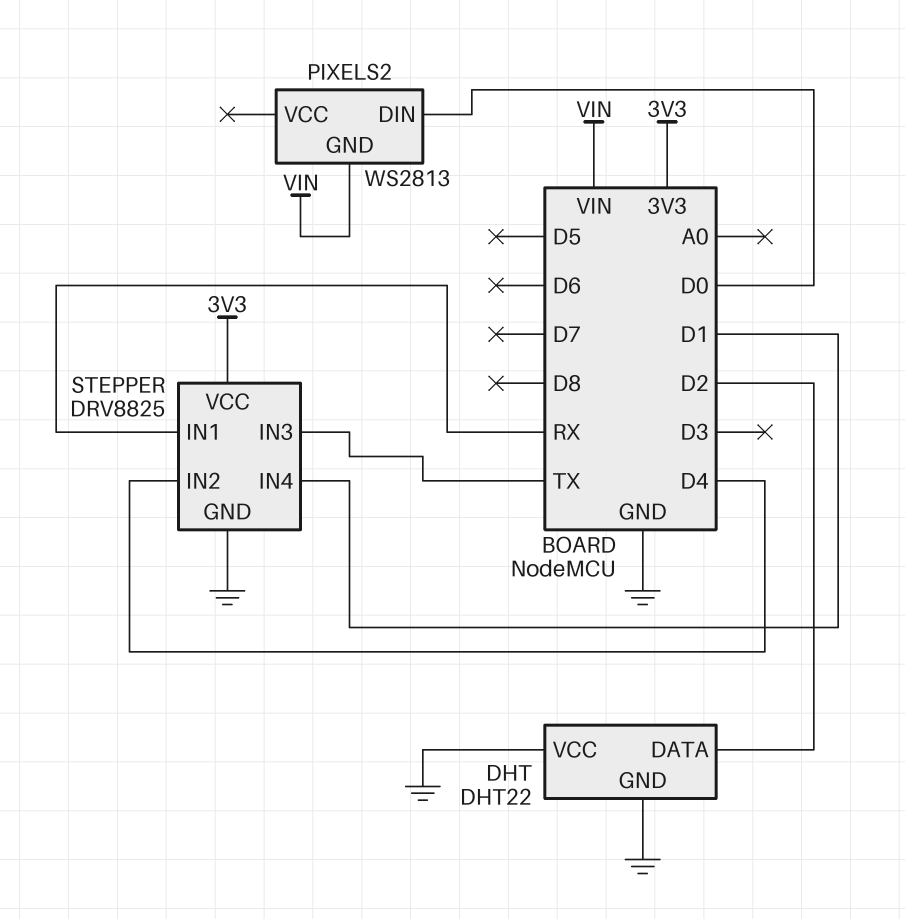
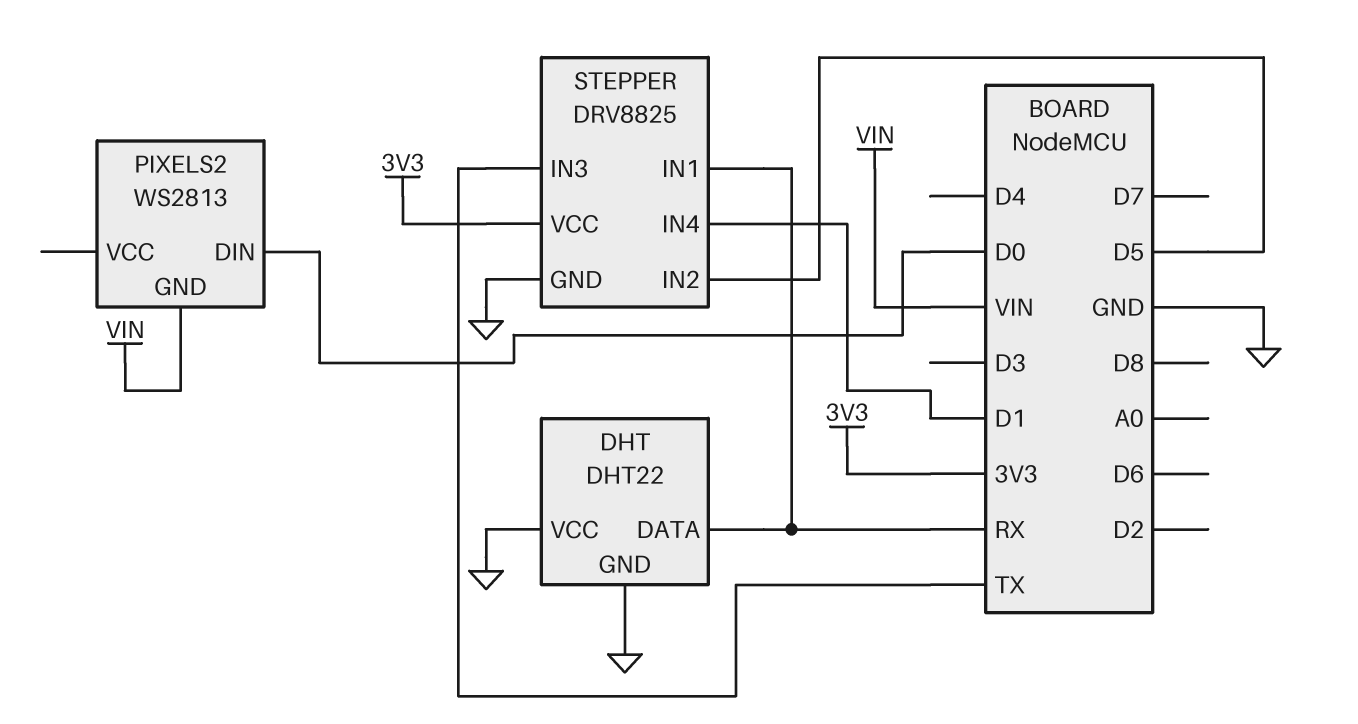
DHT pin DATA: D2 -> RX
STEPPER pin IN2: D4 -> D5

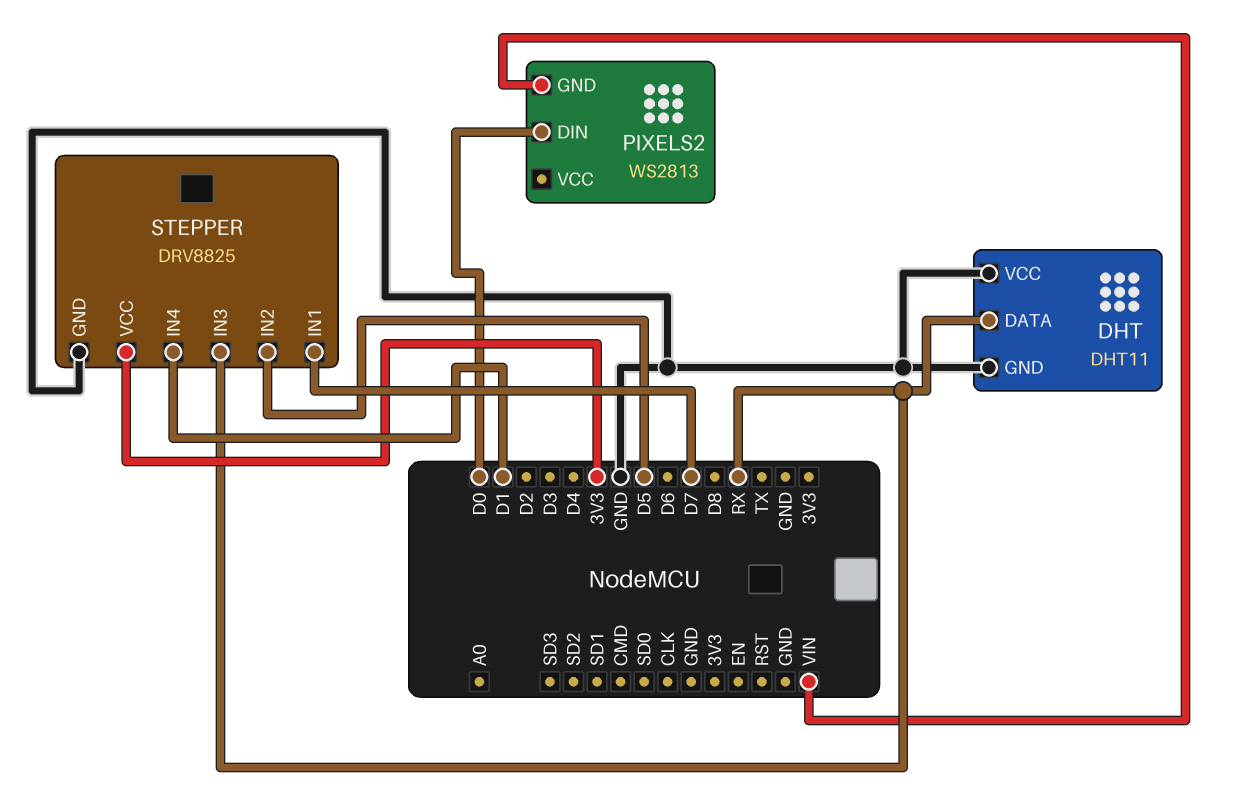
DHT: DHT22 -> DHT11
STEPPER pin IN1: RX -> D7
STEPPER pin IN3: TX -> RX

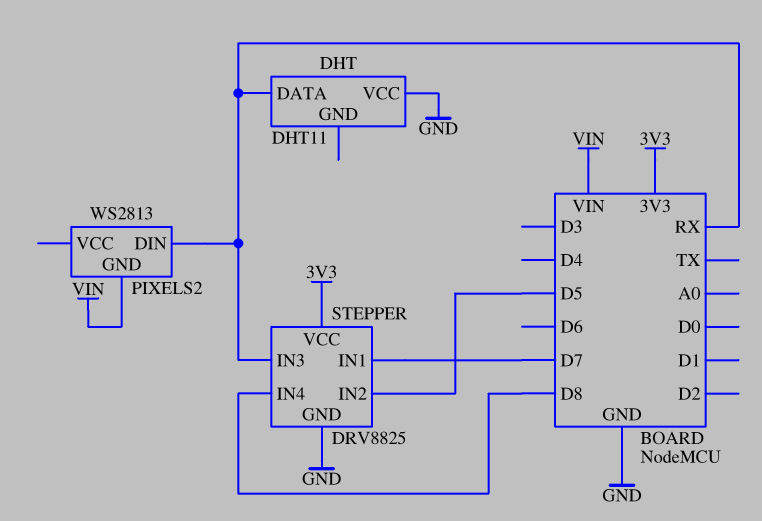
DHT pin GND: GND -> none
PIXELS2 pin DIN: D0 -> RX
STEPPER pin IN4: D1 -> D8

